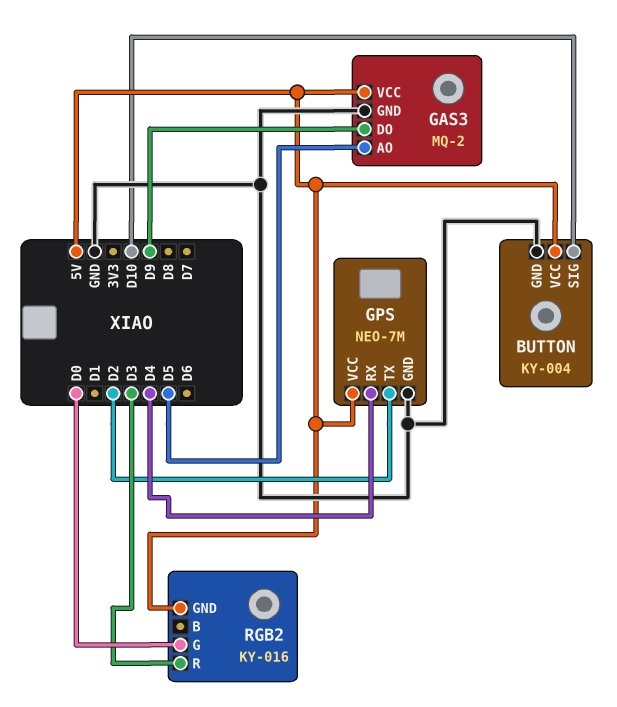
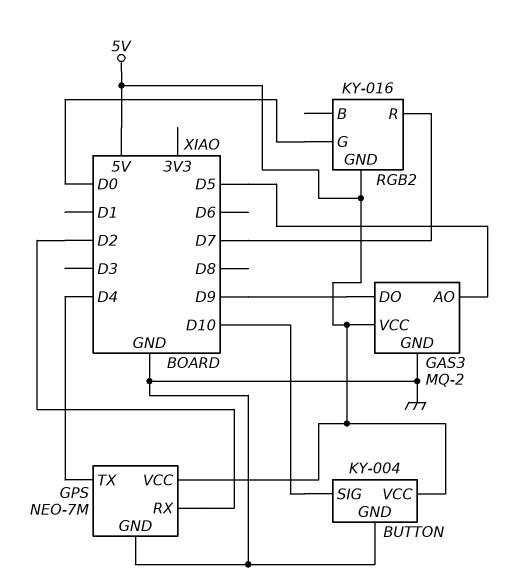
GPS pin RX: D4 -> D2
GPS pin TX: D2 -> D4
RGB2 pin R: D3 -> D7

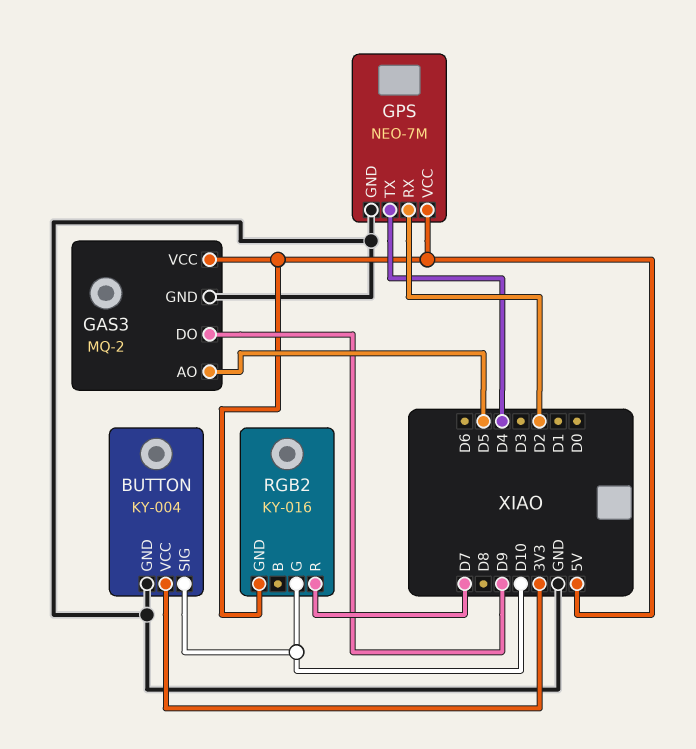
BUTTON pin VCC: 5V -> 3V3
RGB2 pin G: D0 -> D10

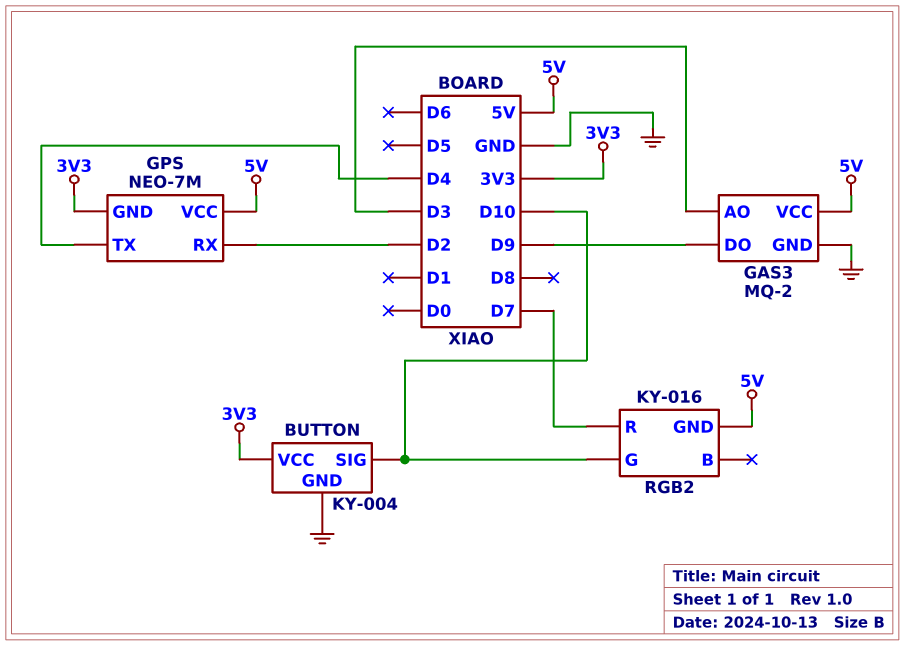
GAS3 pin AO: D5 -> D3
GPS pin GND: GND -> 3V3

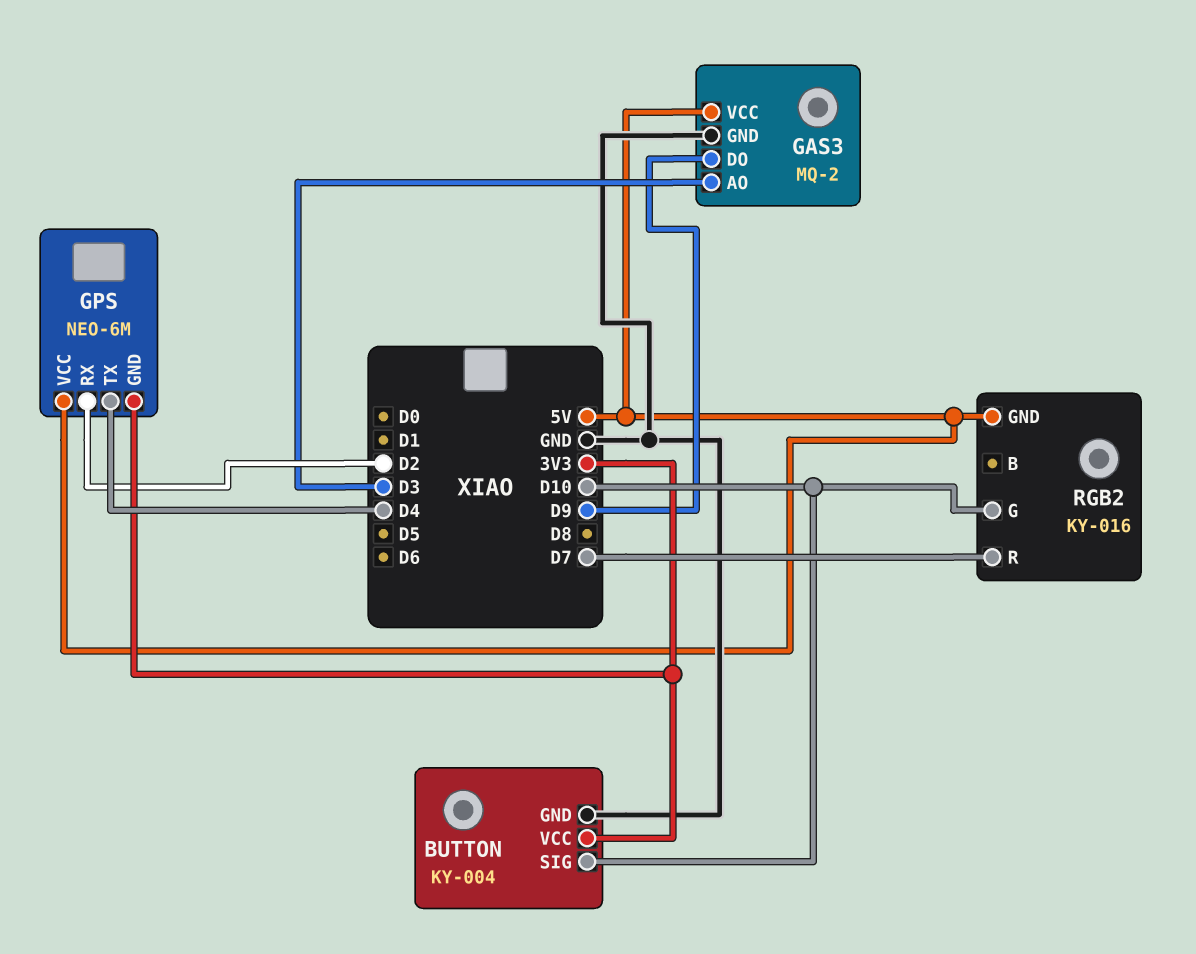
GPS: NEO-7M -> NEO-6M

